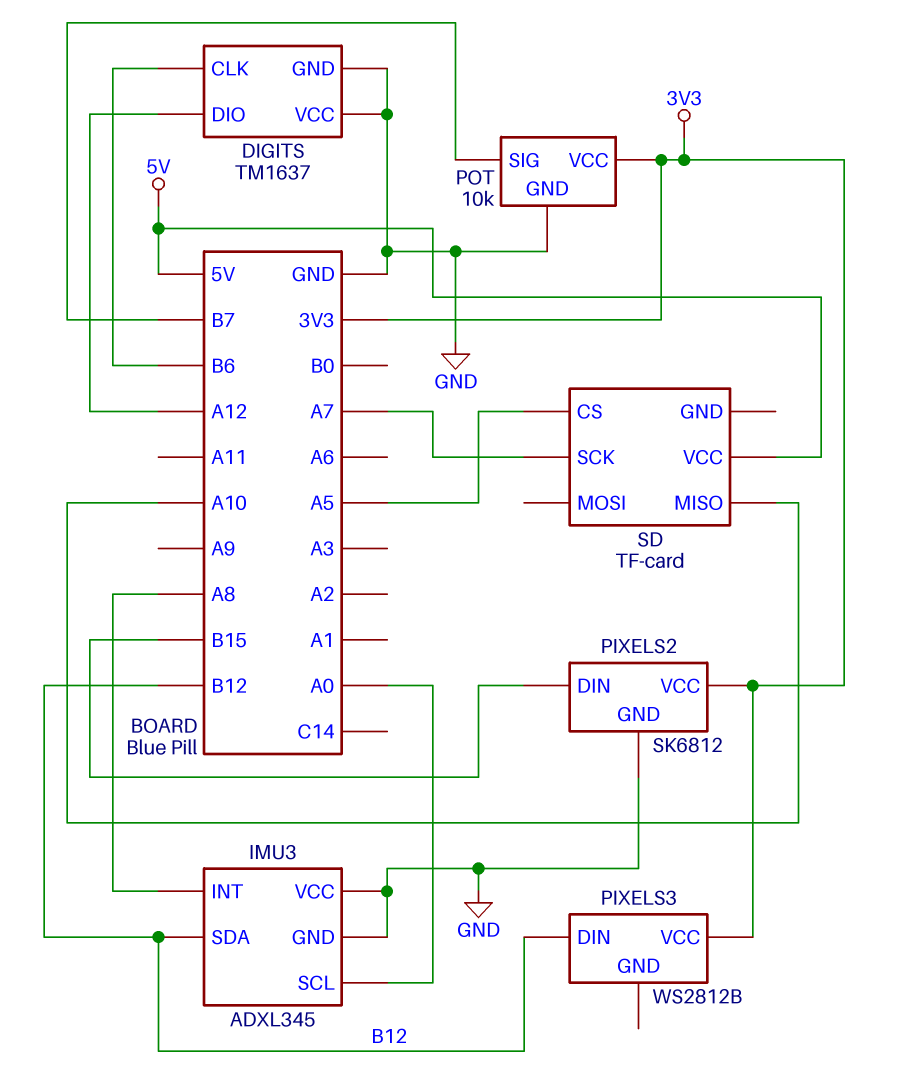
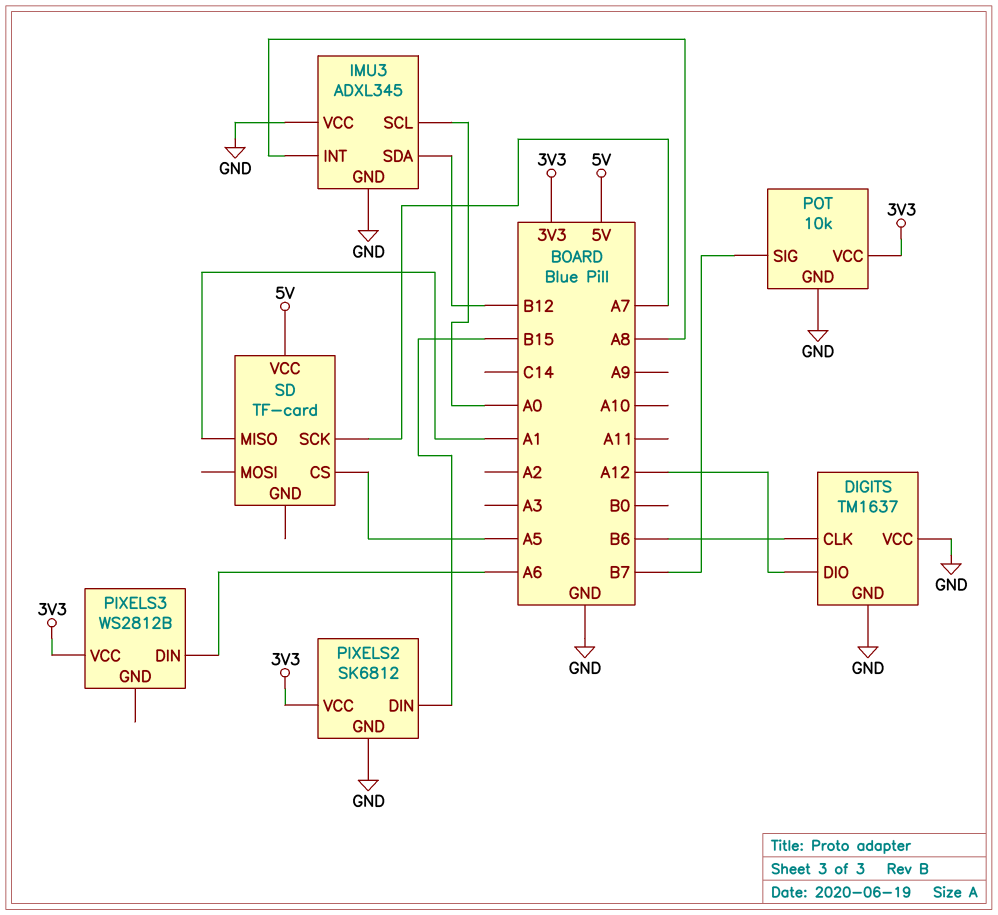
PIXELS3 pin DIN: B12 -> A6
SD pin MISO: A10 -> A1

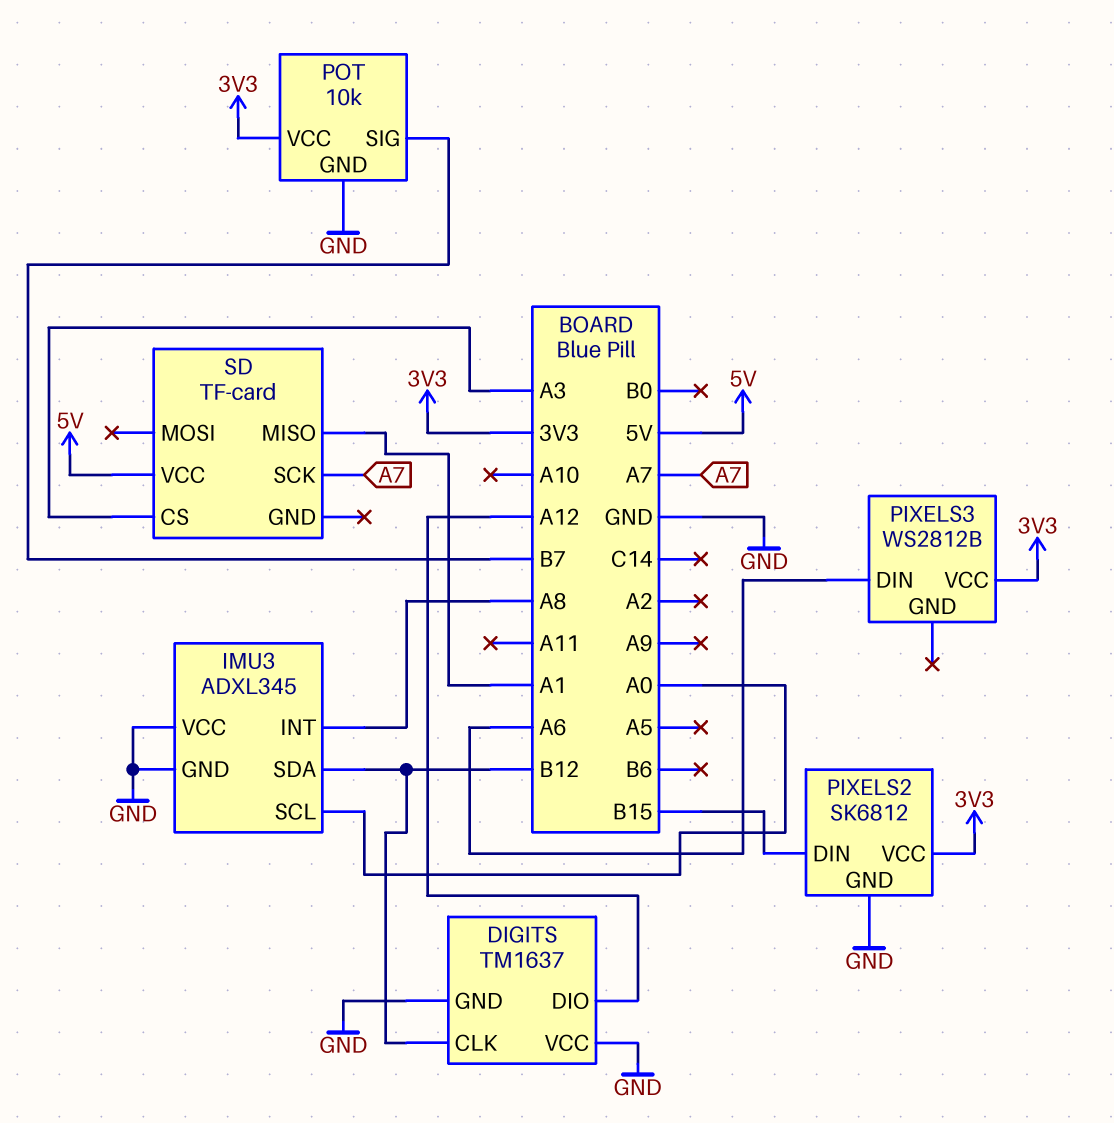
DIGITS pin CLK: B6 -> B12
SD pin CS: A5 -> A3

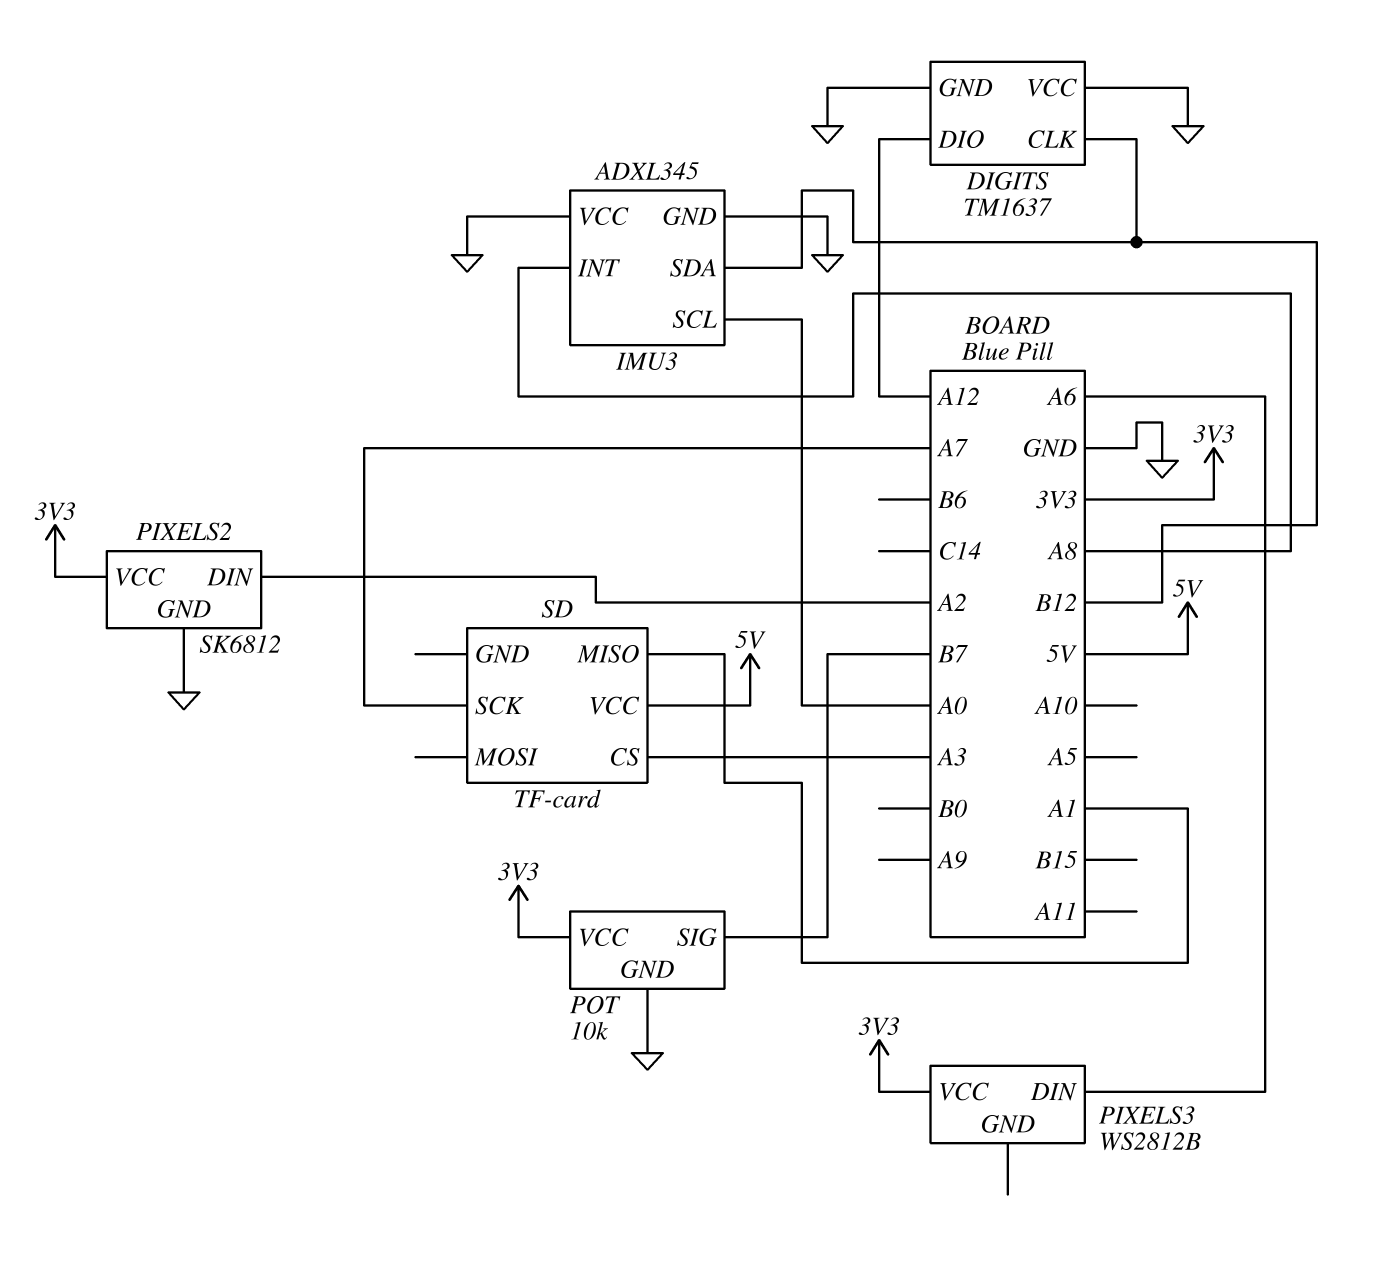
PIXELS2 pin DIN: B15 -> A2

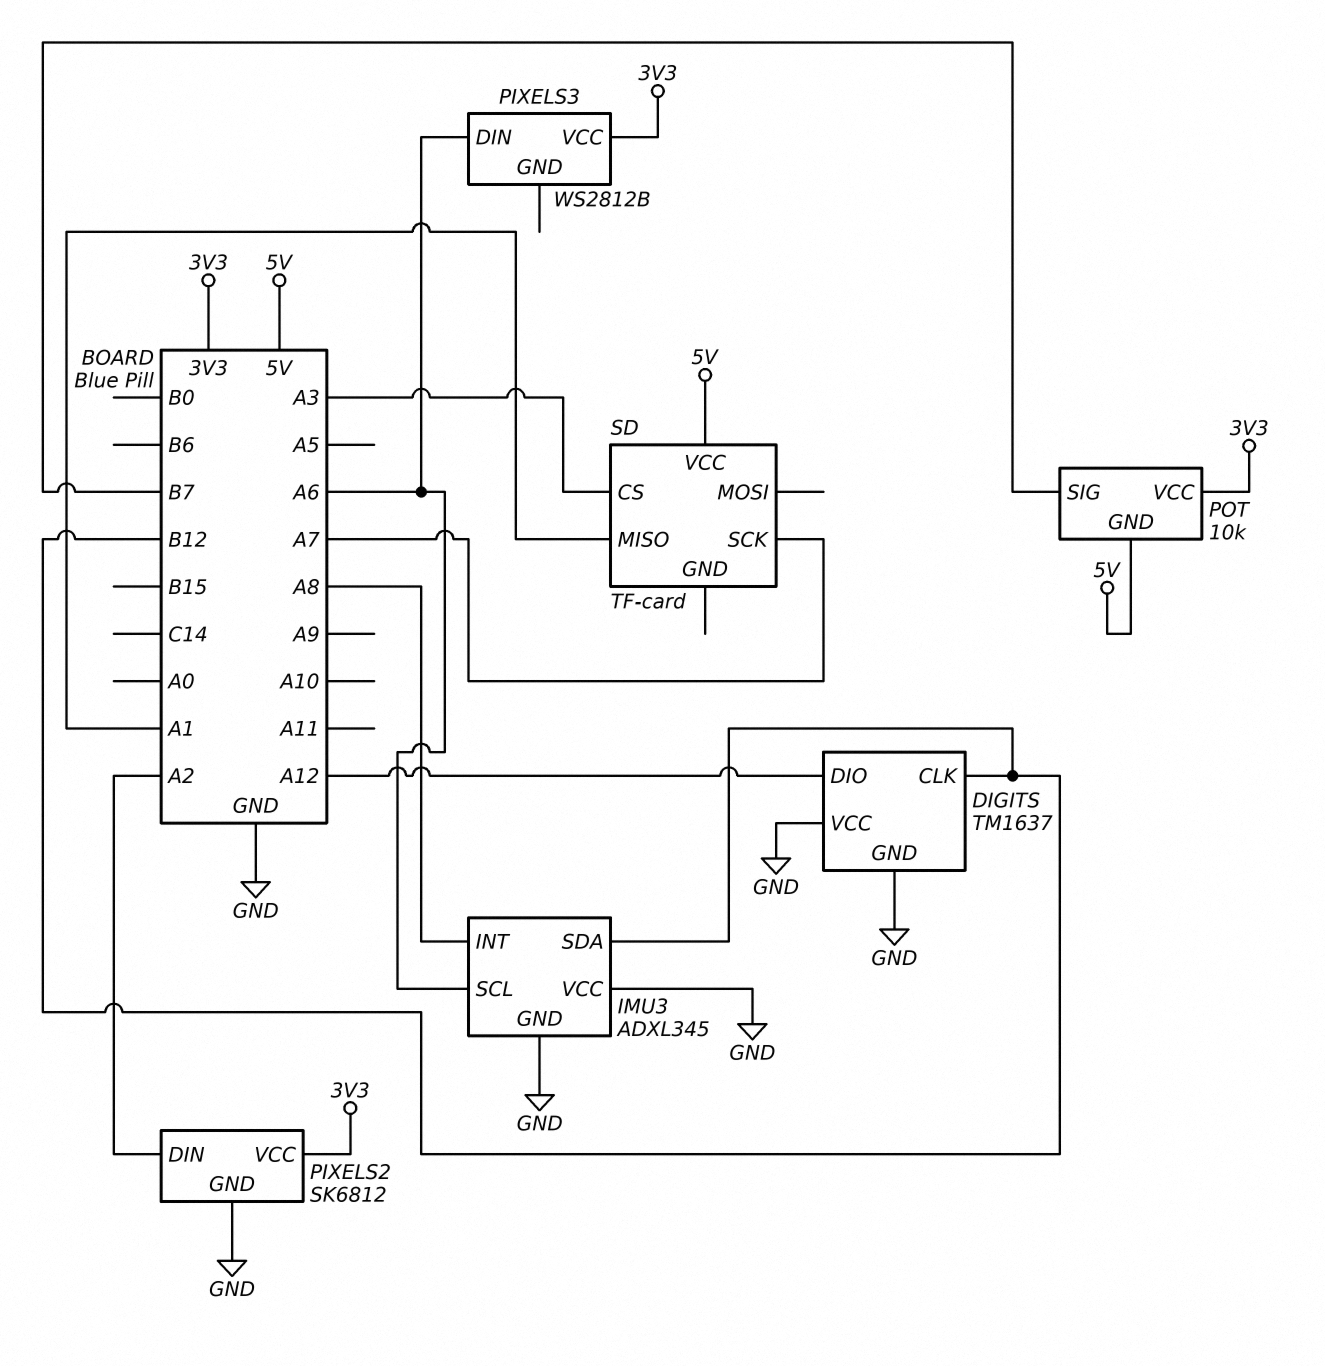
IMU3 pin SCL: A0 -> A6
POT pin GND: GND -> 5V

